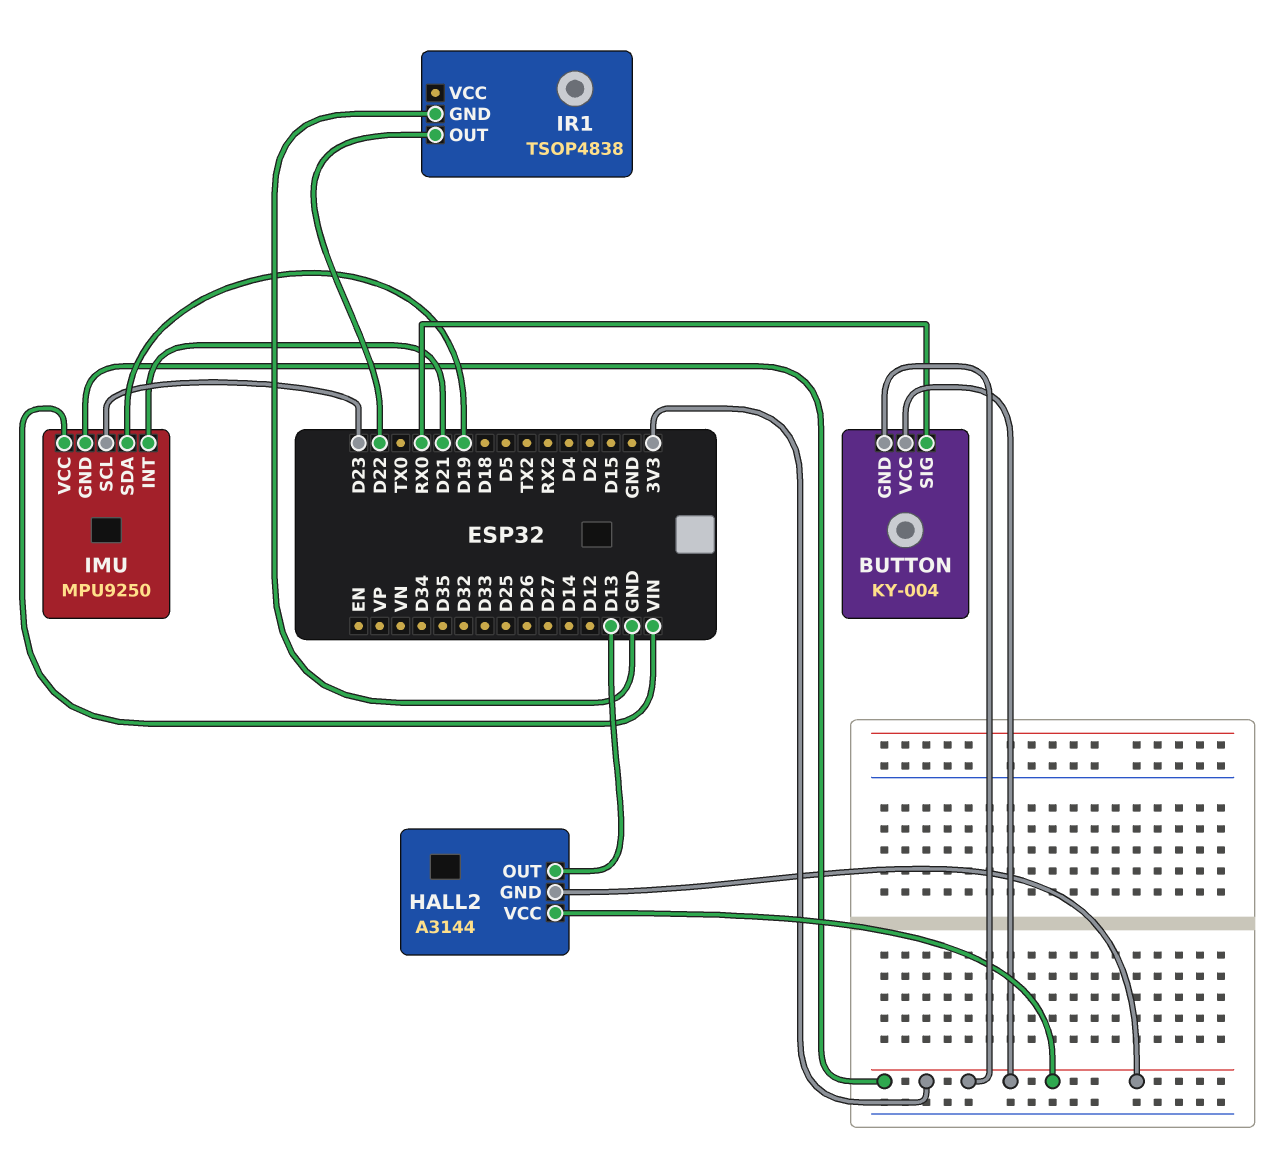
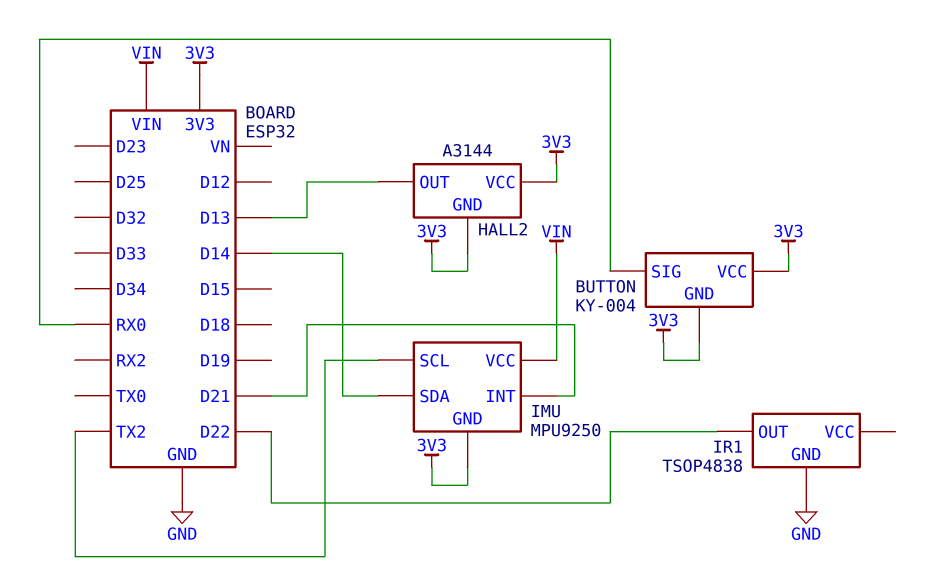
IMU pin SCL: D23 -> TX2
IMU pin SDA: D19 -> D14

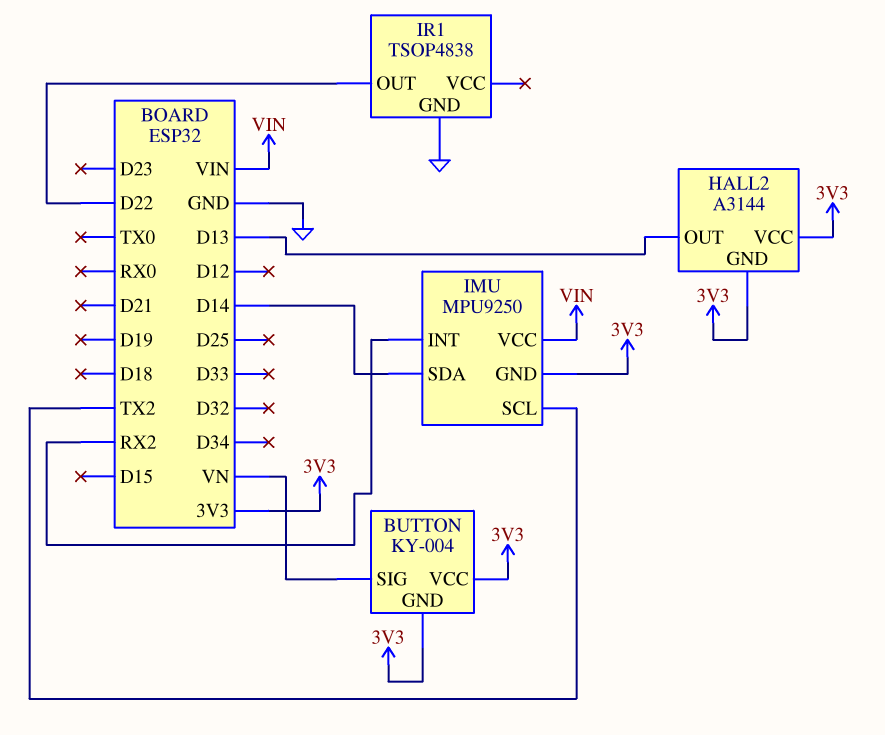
BUTTON pin SIG: RX0 -> VN
IMU pin INT: D21 -> RX2

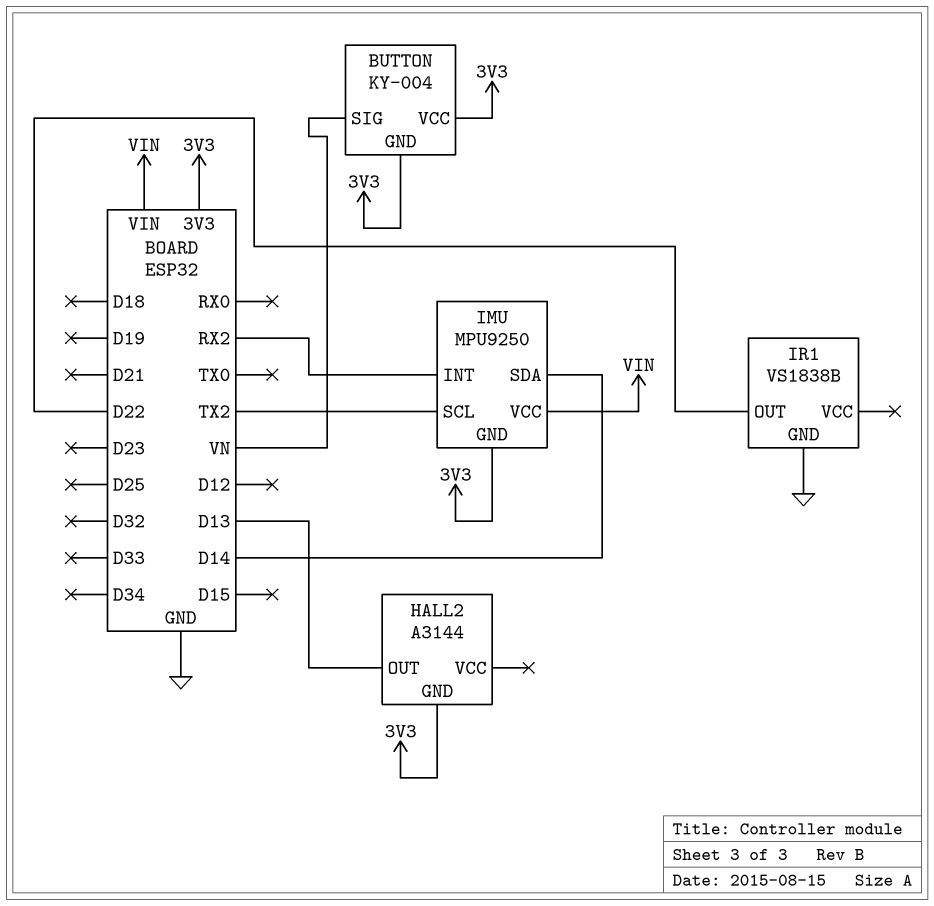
HALL2 pin VCC: 3V3 -> none
IR1: TSOP4838 -> VS1838B

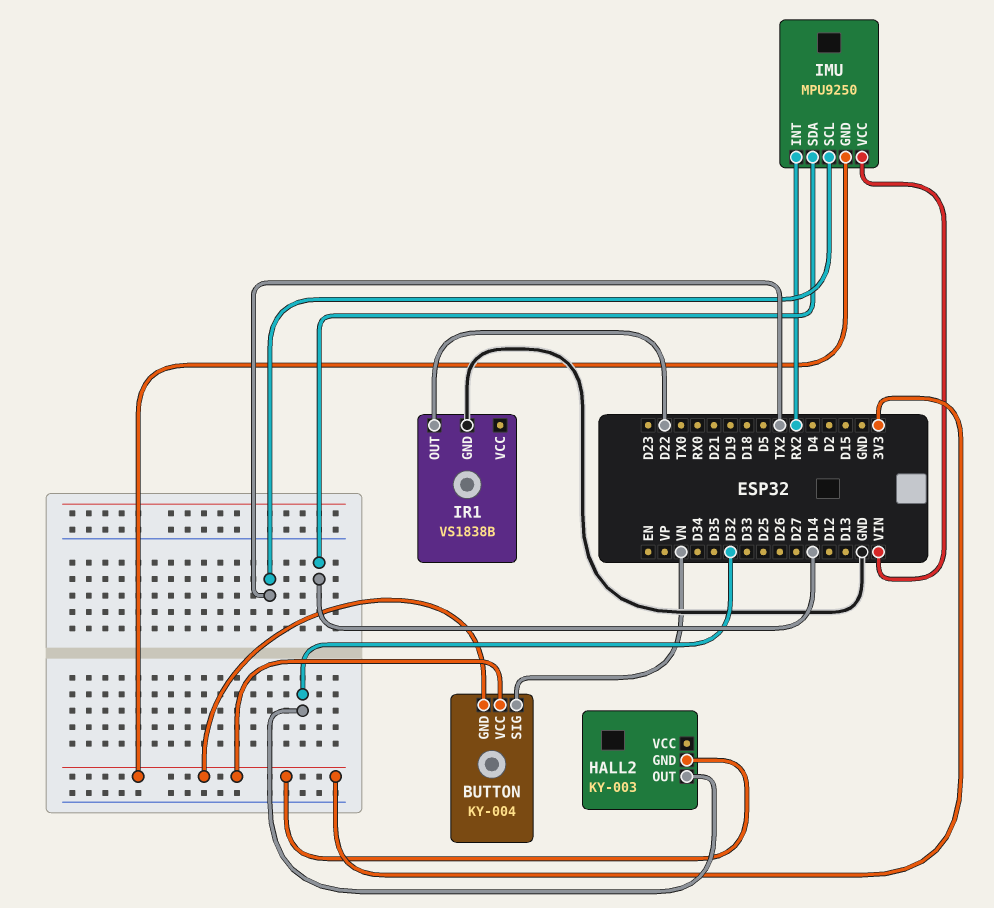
HALL2: A3144 -> KY-003
HALL2 pin OUT: D13 -> D32

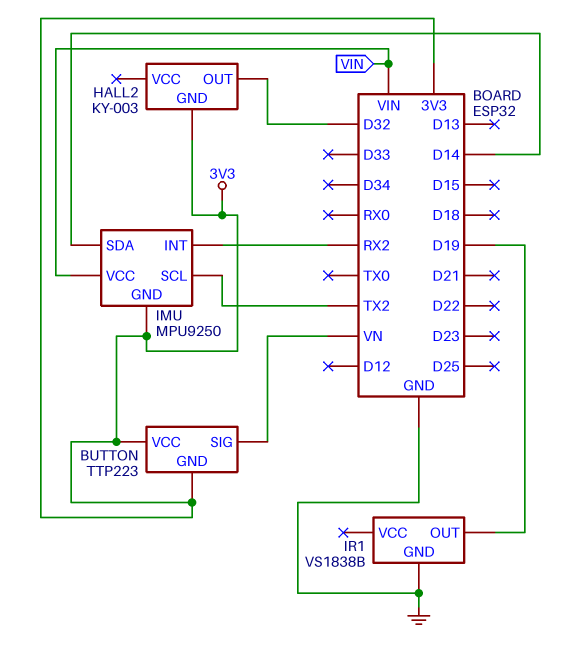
BUTTON: KY-004 -> TTP223
IR1 pin OUT: D22 -> D19

